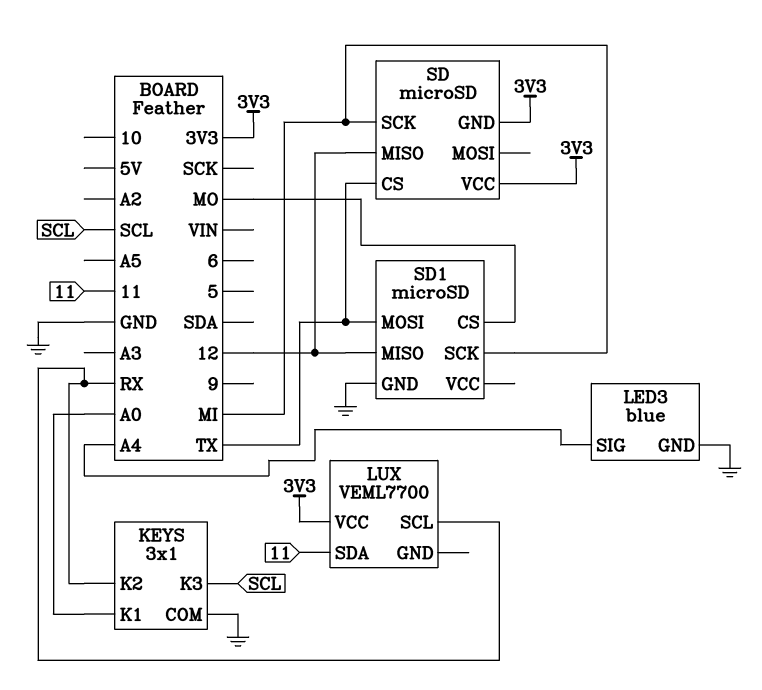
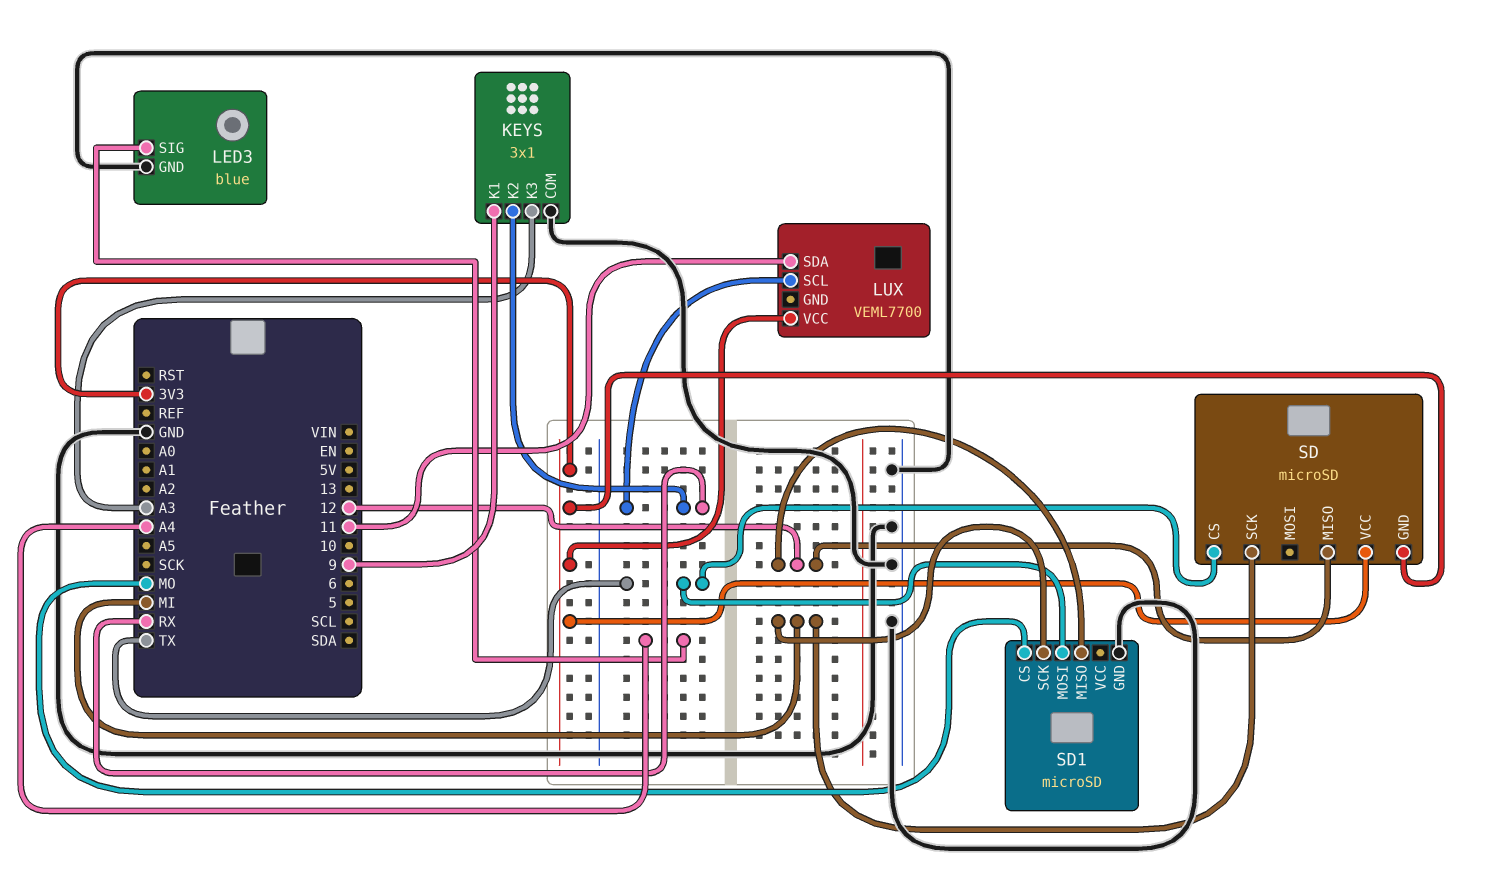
KEYS pin K1: A0 -> 9
KEYS pin K3: SCL -> A3

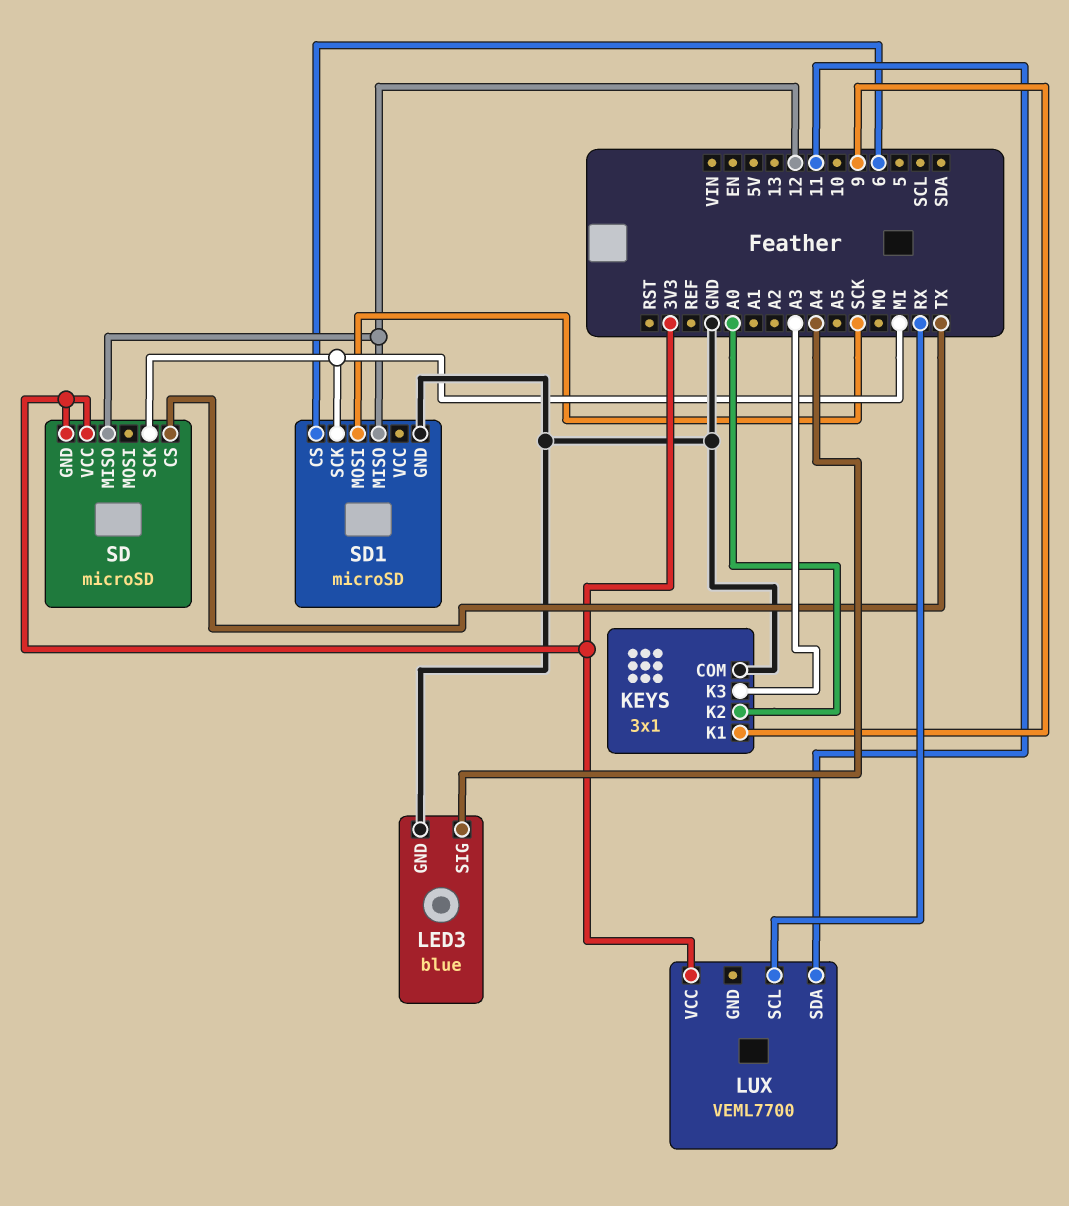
KEYS pin K2: RX -> A0
SD1 pin CS: MO -> 6
SD1 pin MOSI: TX -> SCK

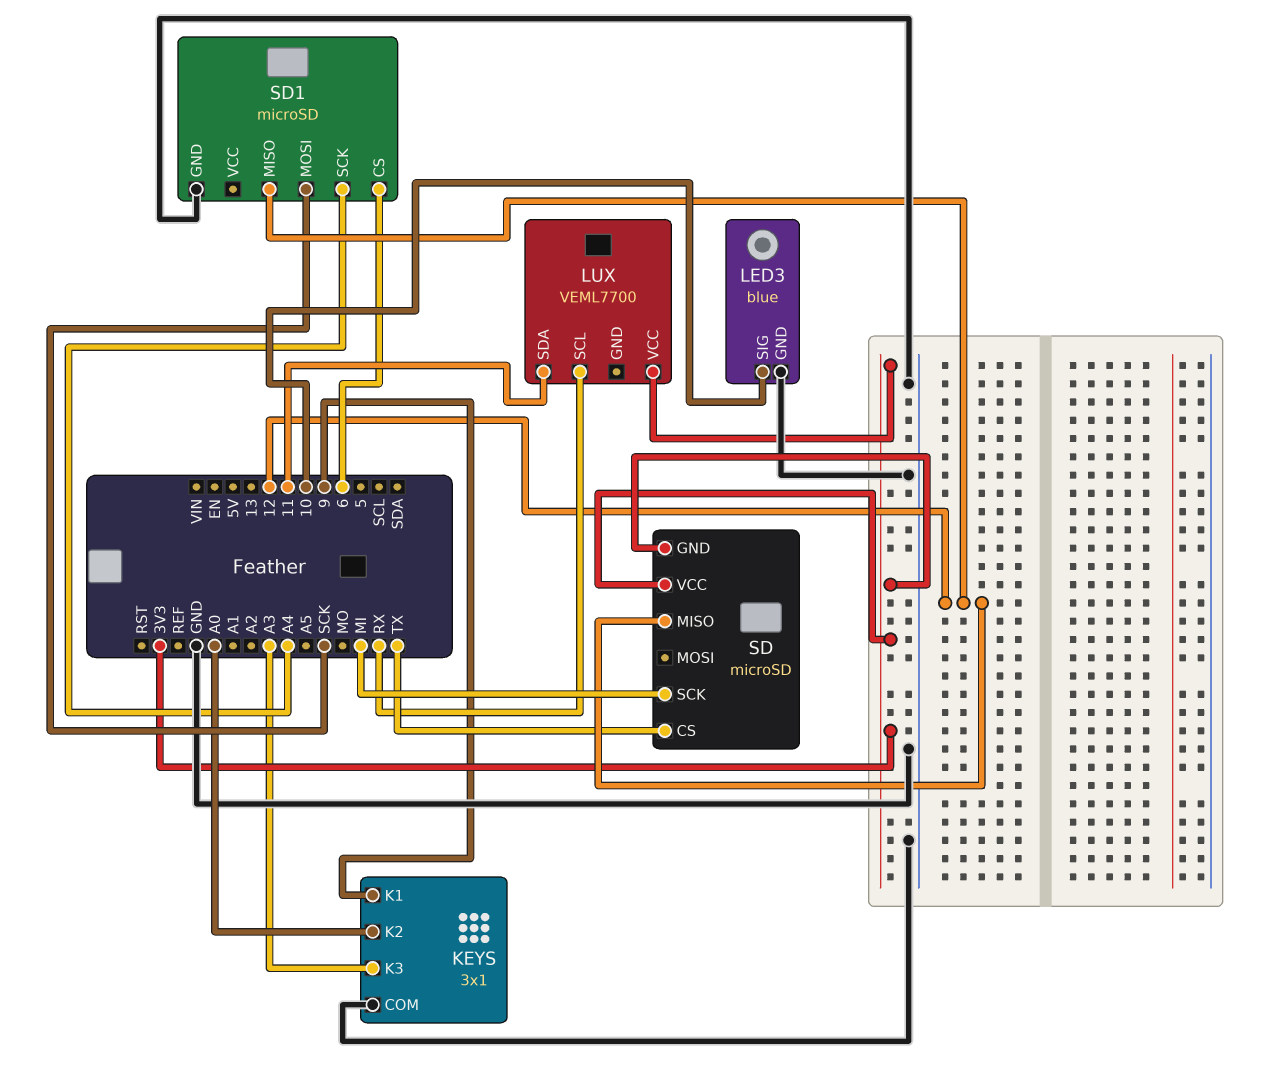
LED3 pin SIG: A4 -> 10
SD1 pin SCK: MI -> A4

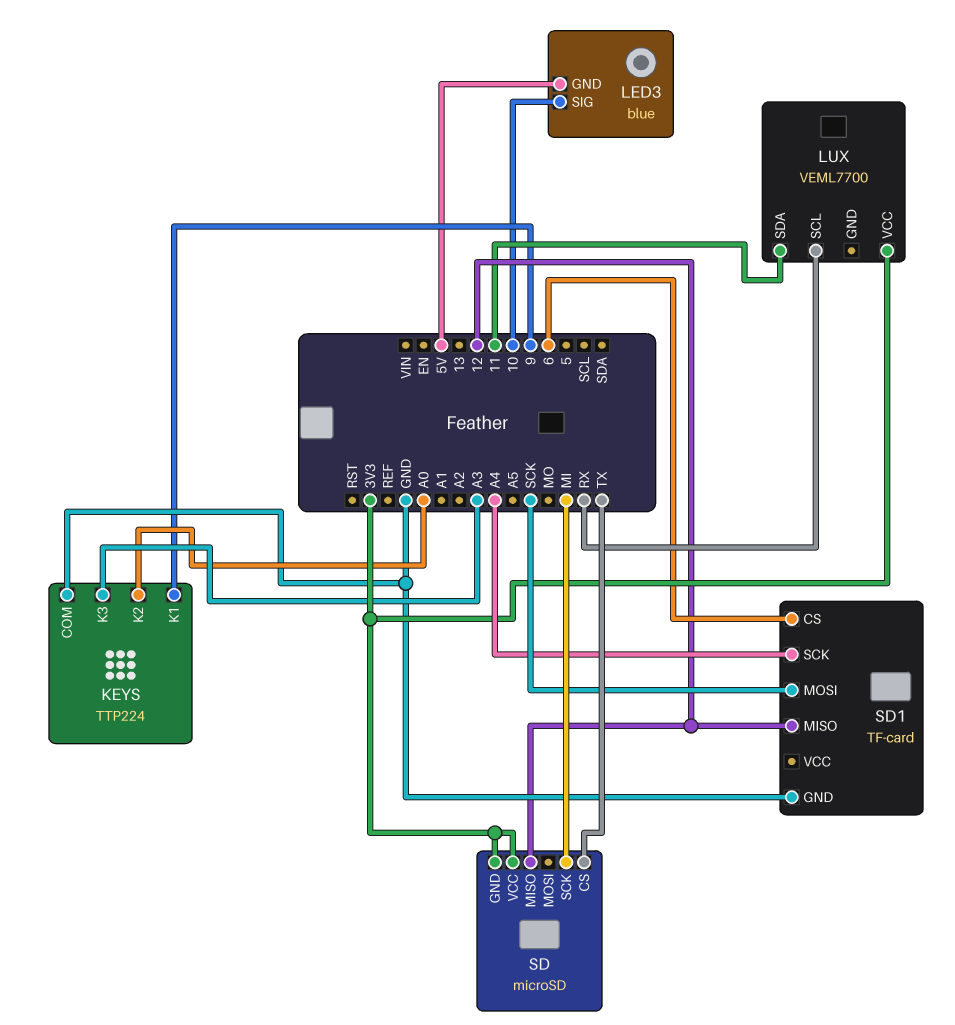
KEYS: 3x1 -> TTP224
LED3 pin GND: GND -> 5V
SD1: microSD -> TF-card

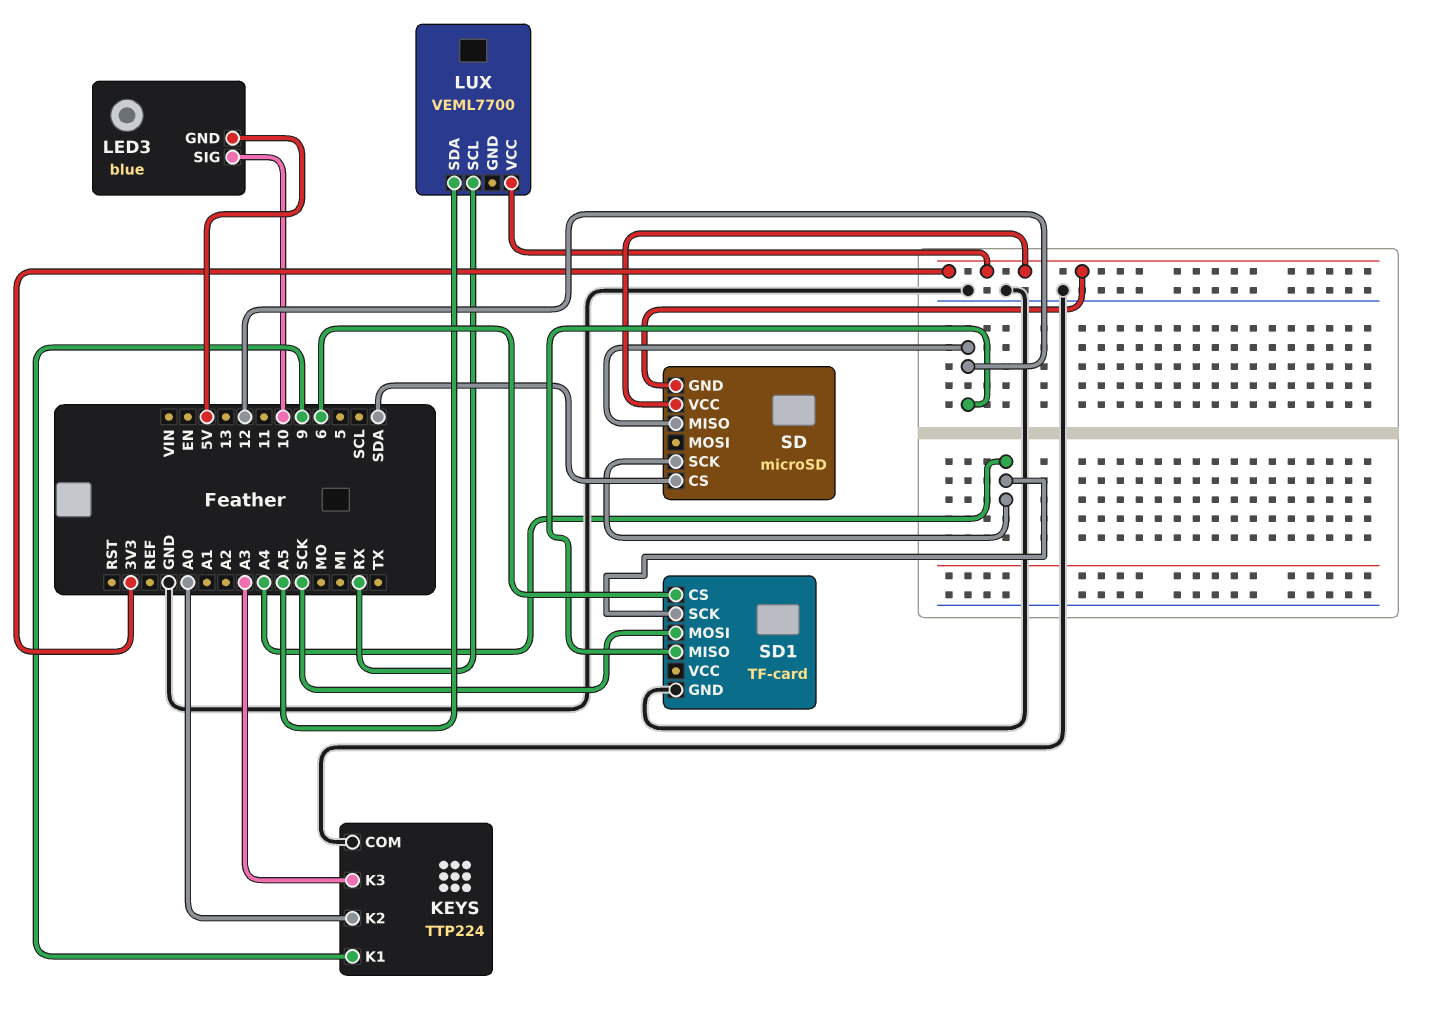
LUX pin SDA: 11 -> A5
SD pin CS: TX -> SDA
SD pin SCK: MI -> A4

